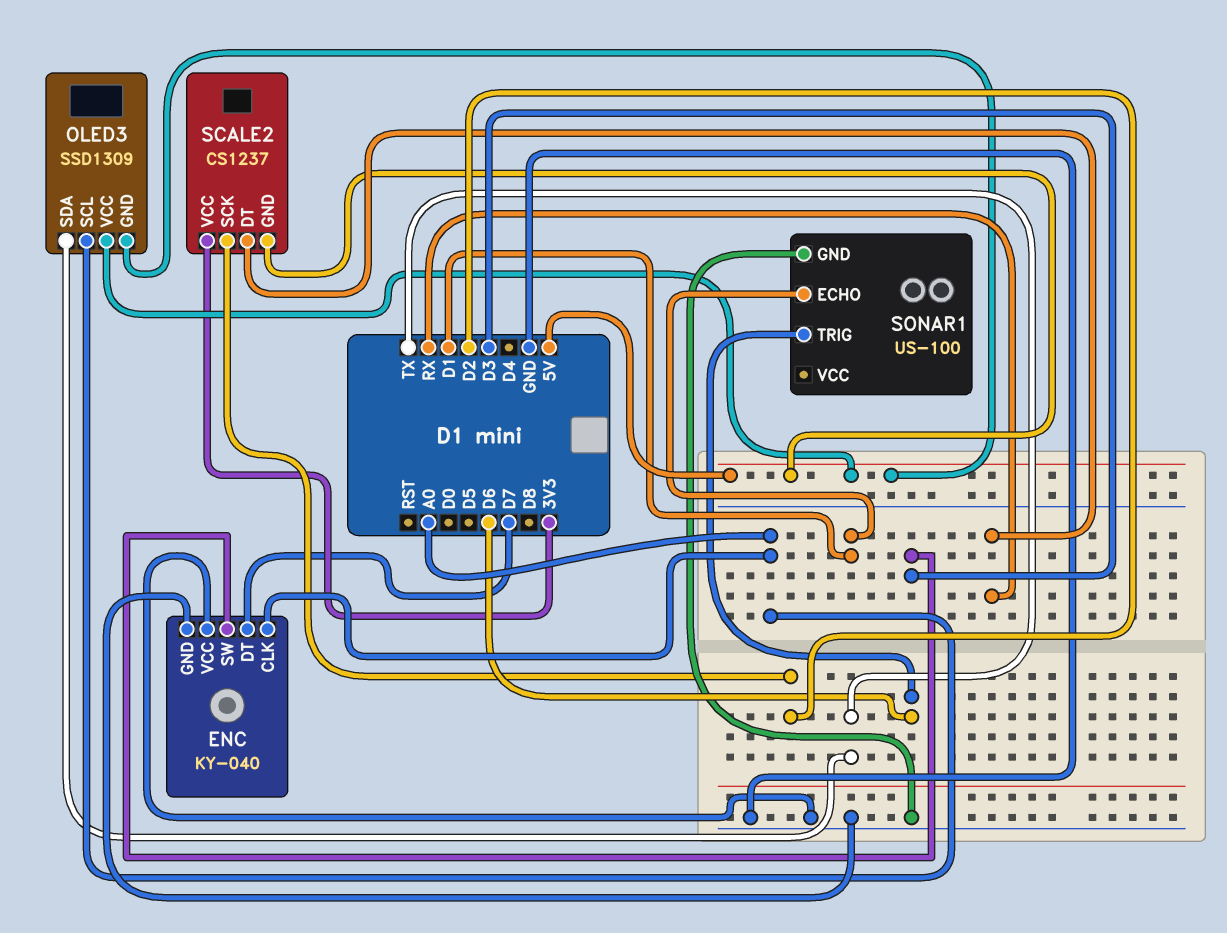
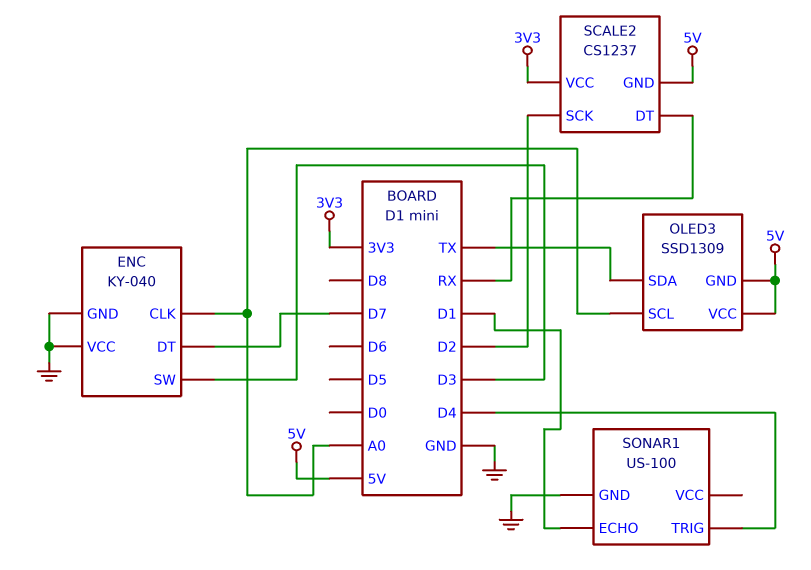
SONAR1 pin TRIG: D6 -> D4

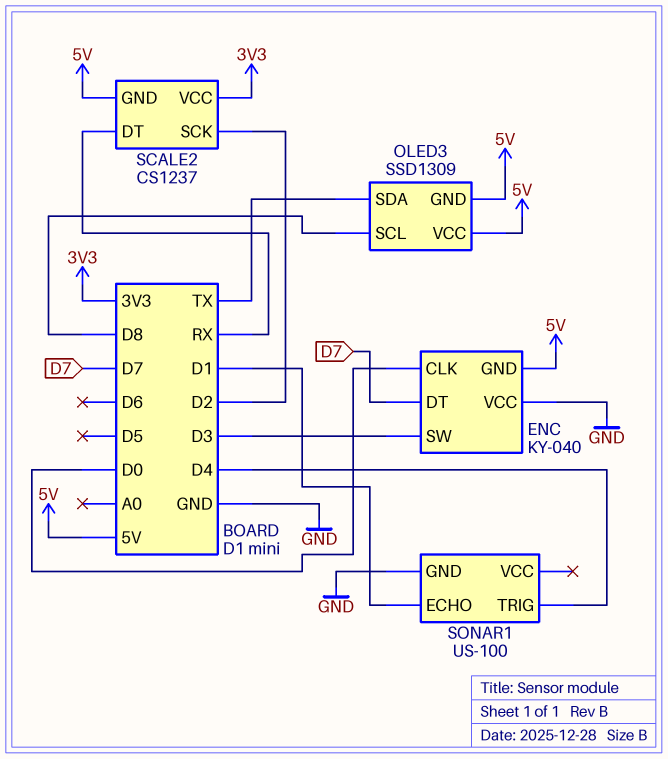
ENC pin CLK: A0 -> D0
ENC pin GND: GND -> 5V
OLED3 pin SCL: A0 -> D8

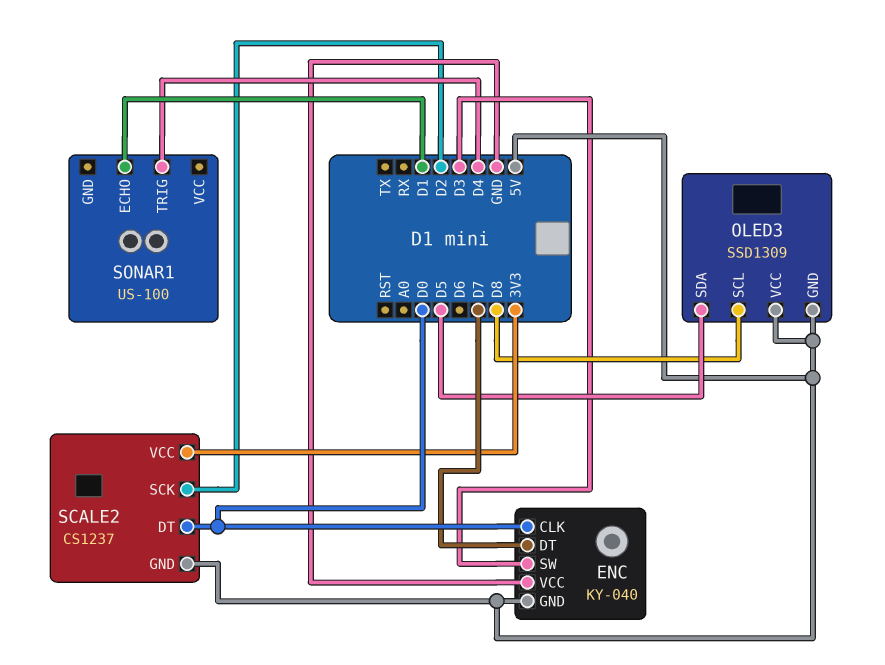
OLED3 pin SDA: TX -> D5
SCALE2 pin DT: RX -> D0
SONAR1 pin GND: GND -> none

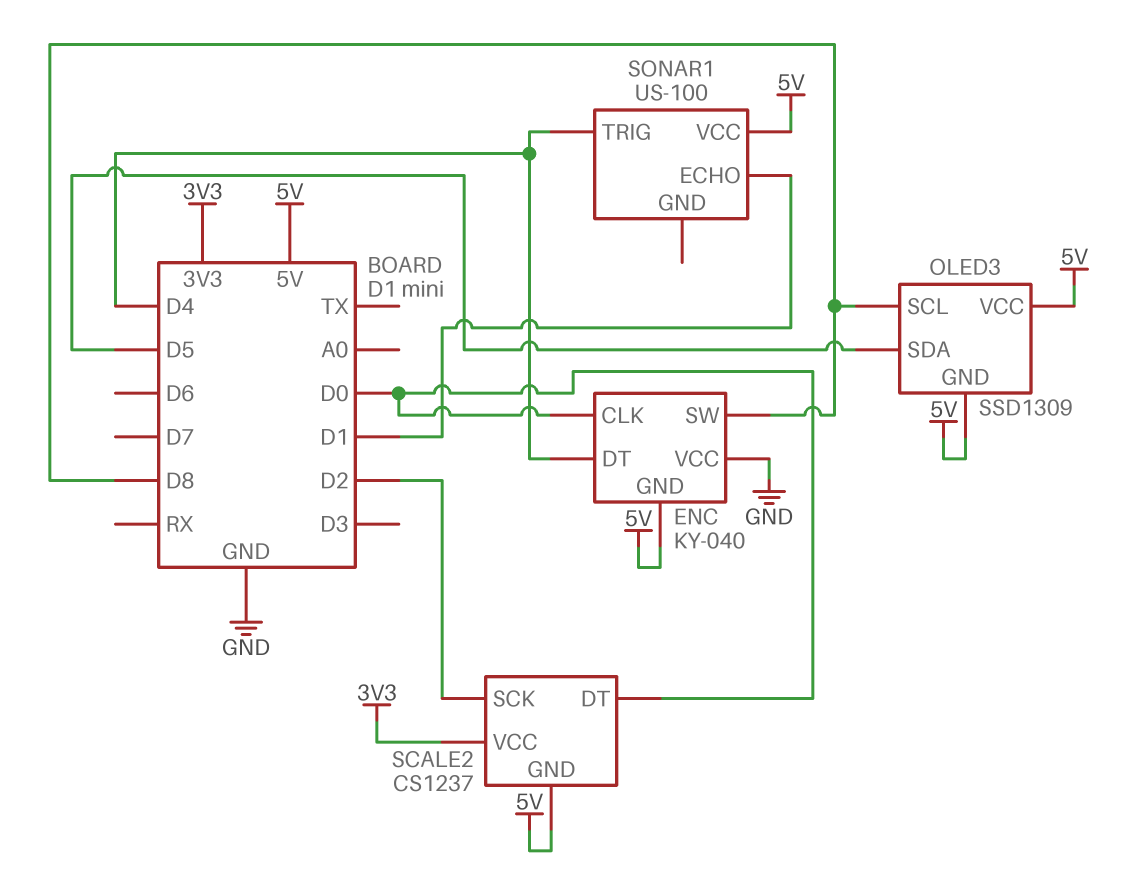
ENC pin DT: D7 -> D4
ENC pin SW: D3 -> D8
SONAR1 pin VCC: none -> 5V

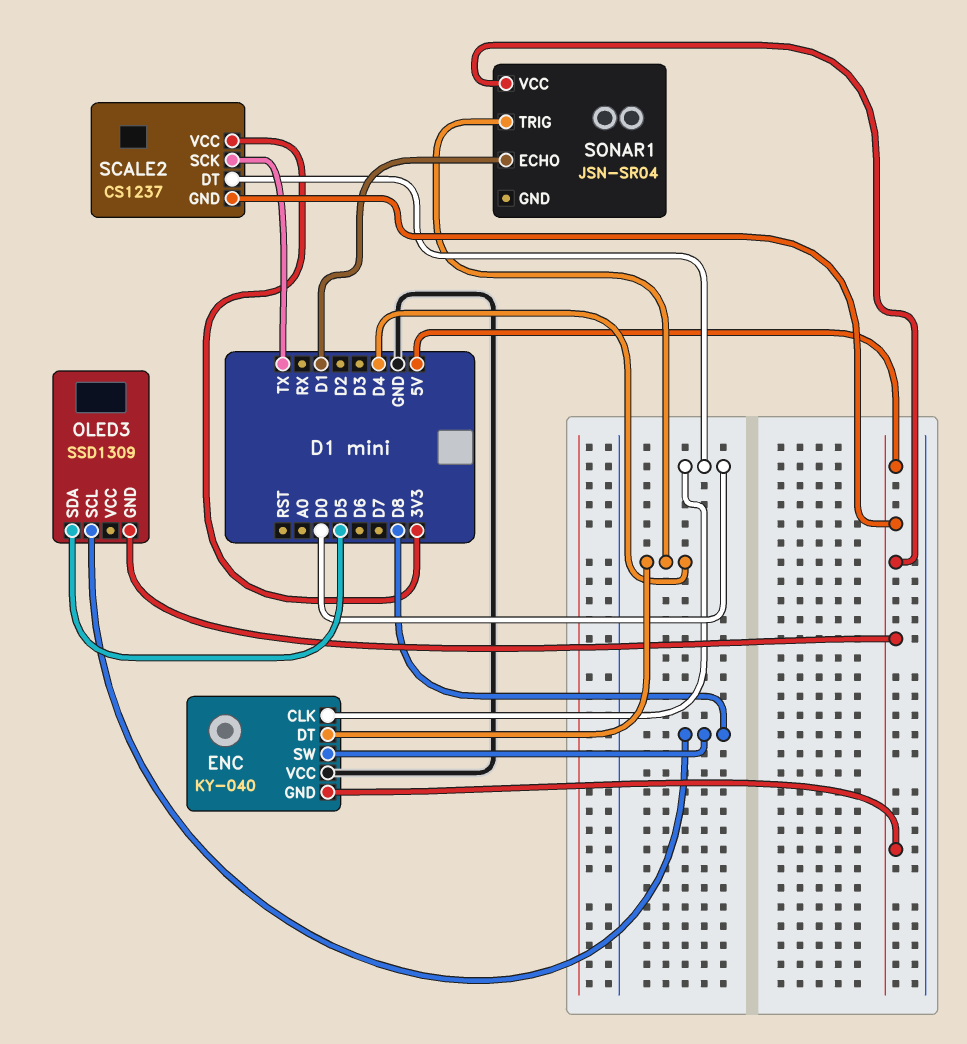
OLED3 pin VCC: 5V -> none
SCALE2 pin SCK: D2 -> TX
SONAR1: US-100 -> JSN-SR04

